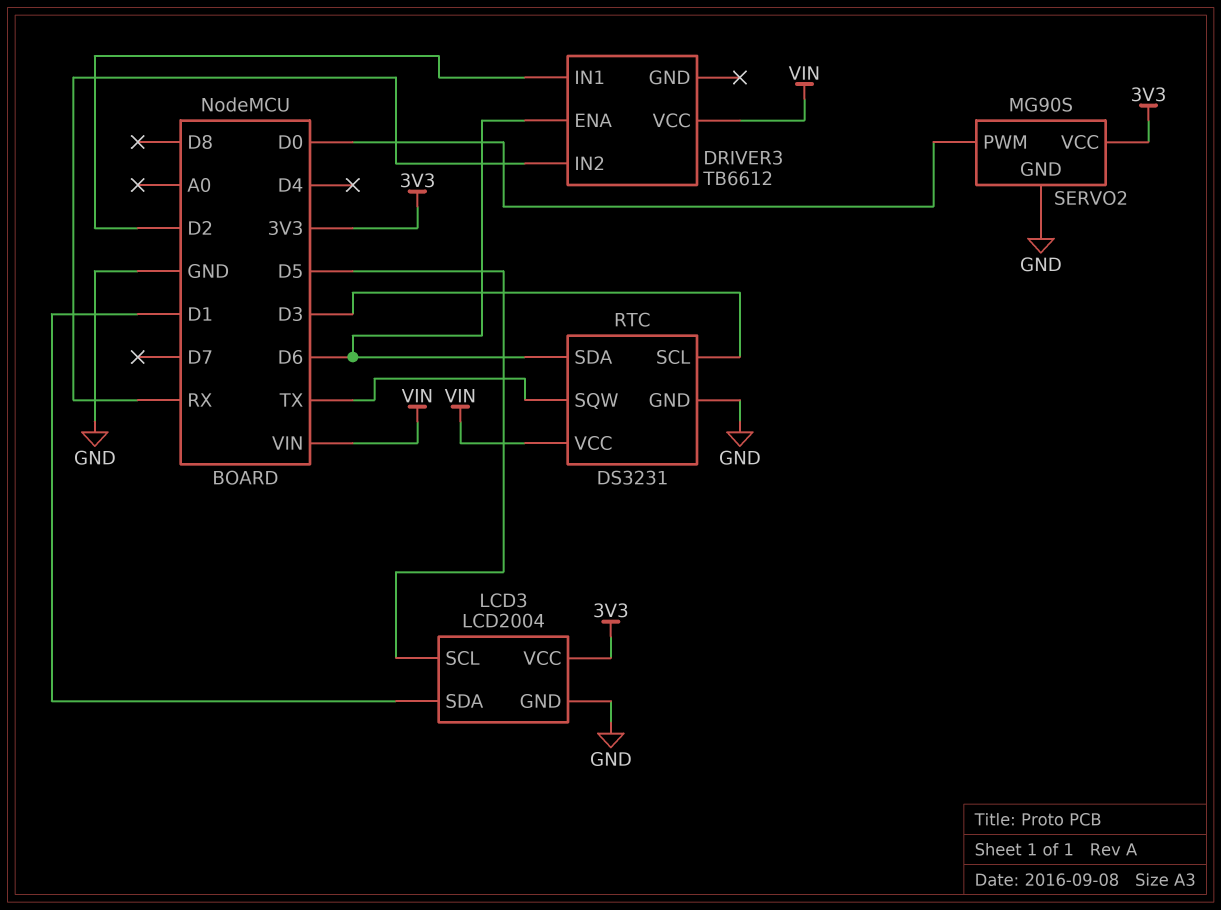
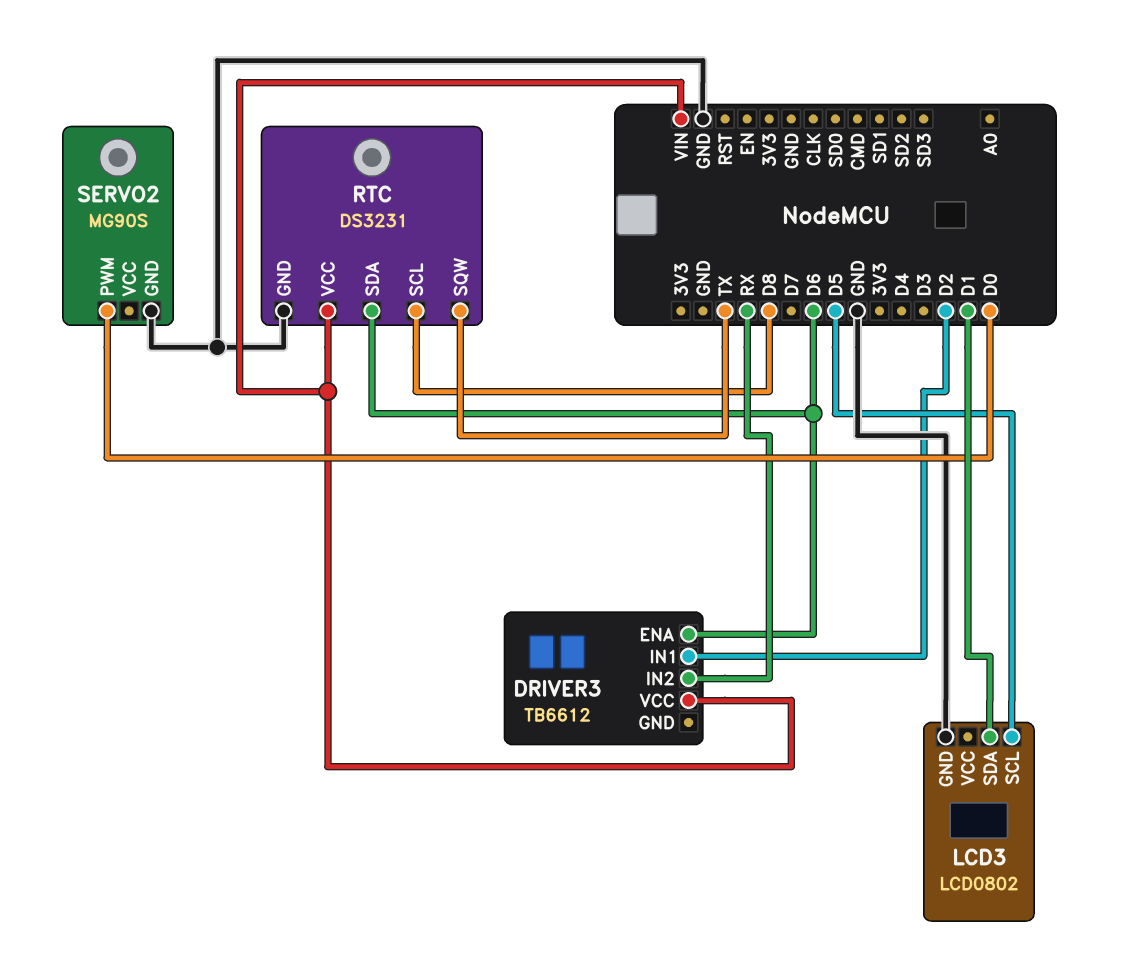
LCD3: LCD2004 -> LCD0802
LCD3 pin VCC: 3V3 -> none
RTC pin SCL: D3 -> D8
SERVO2 pin VCC: 3V3 -> none

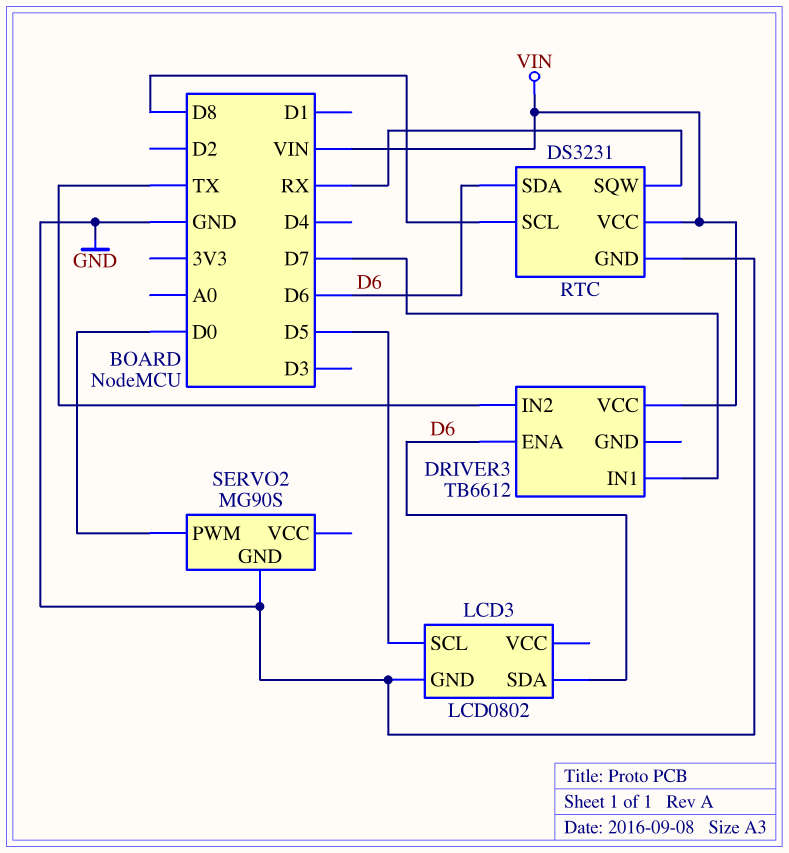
DRIVER3 pin IN1: D2 -> D7
DRIVER3 pin IN2: RX -> TX
LCD3 pin SDA: D1 -> D6
RTC pin SQW: TX -> RX

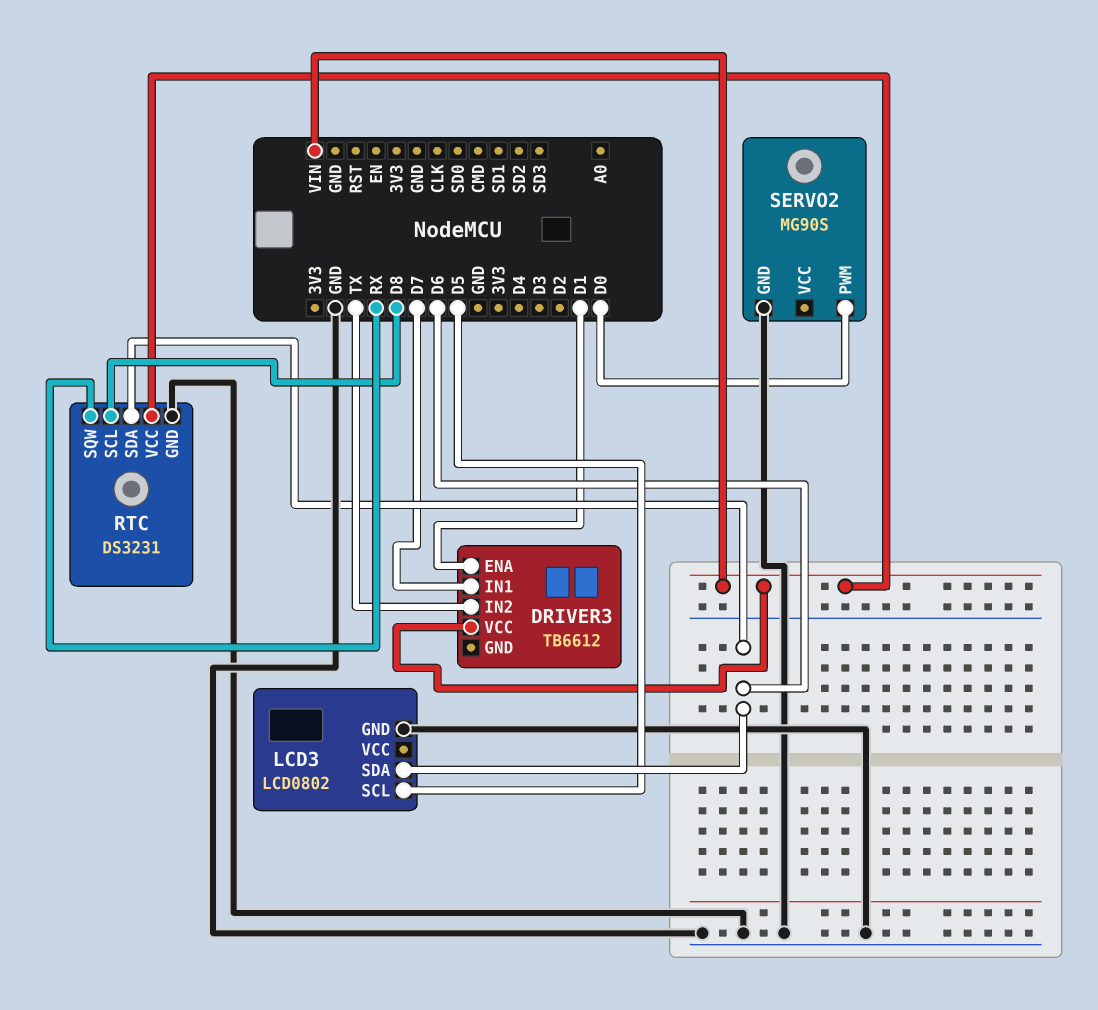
DRIVER3 pin ENA: D6 -> D1

